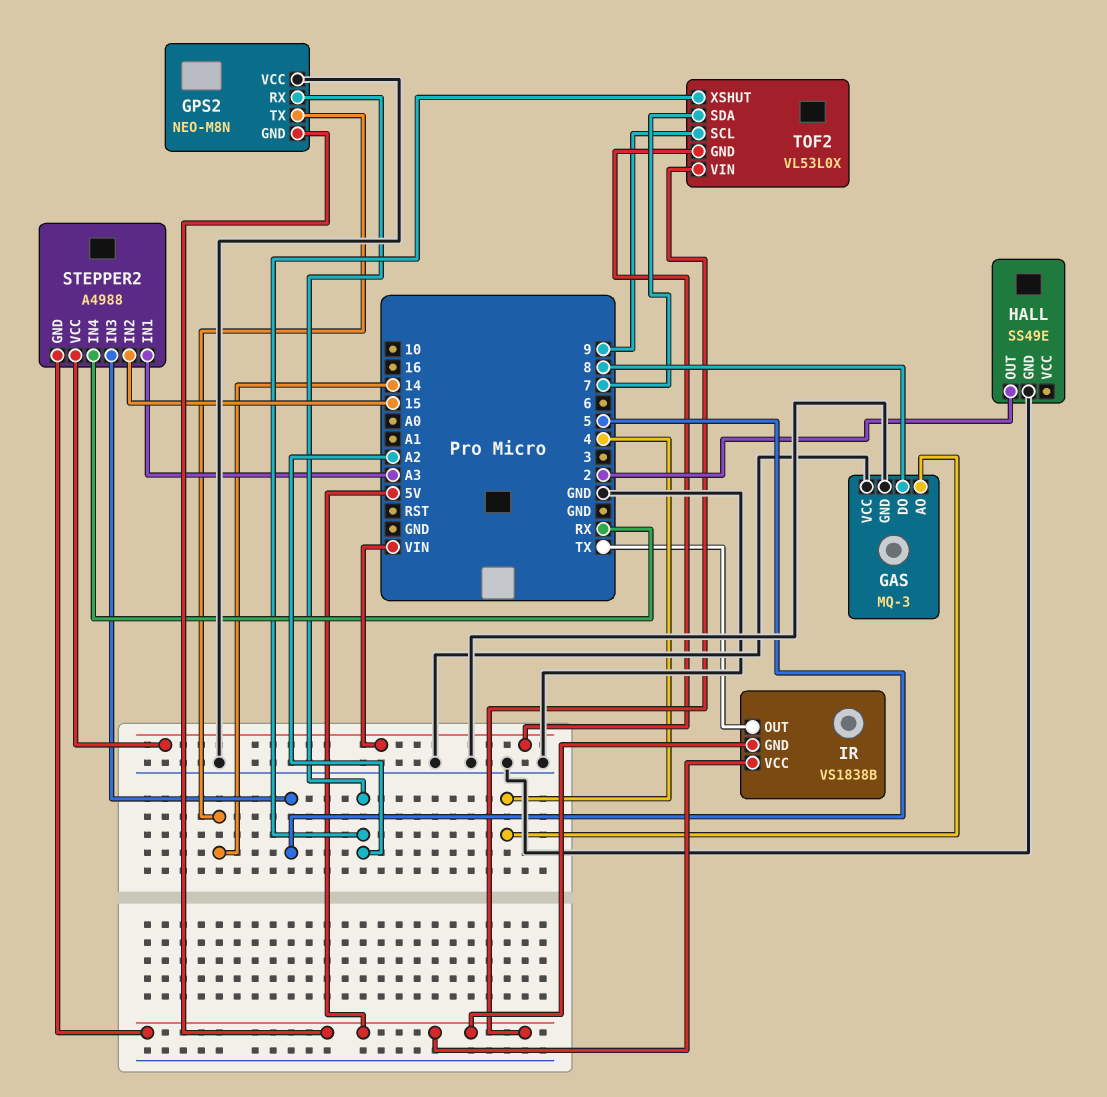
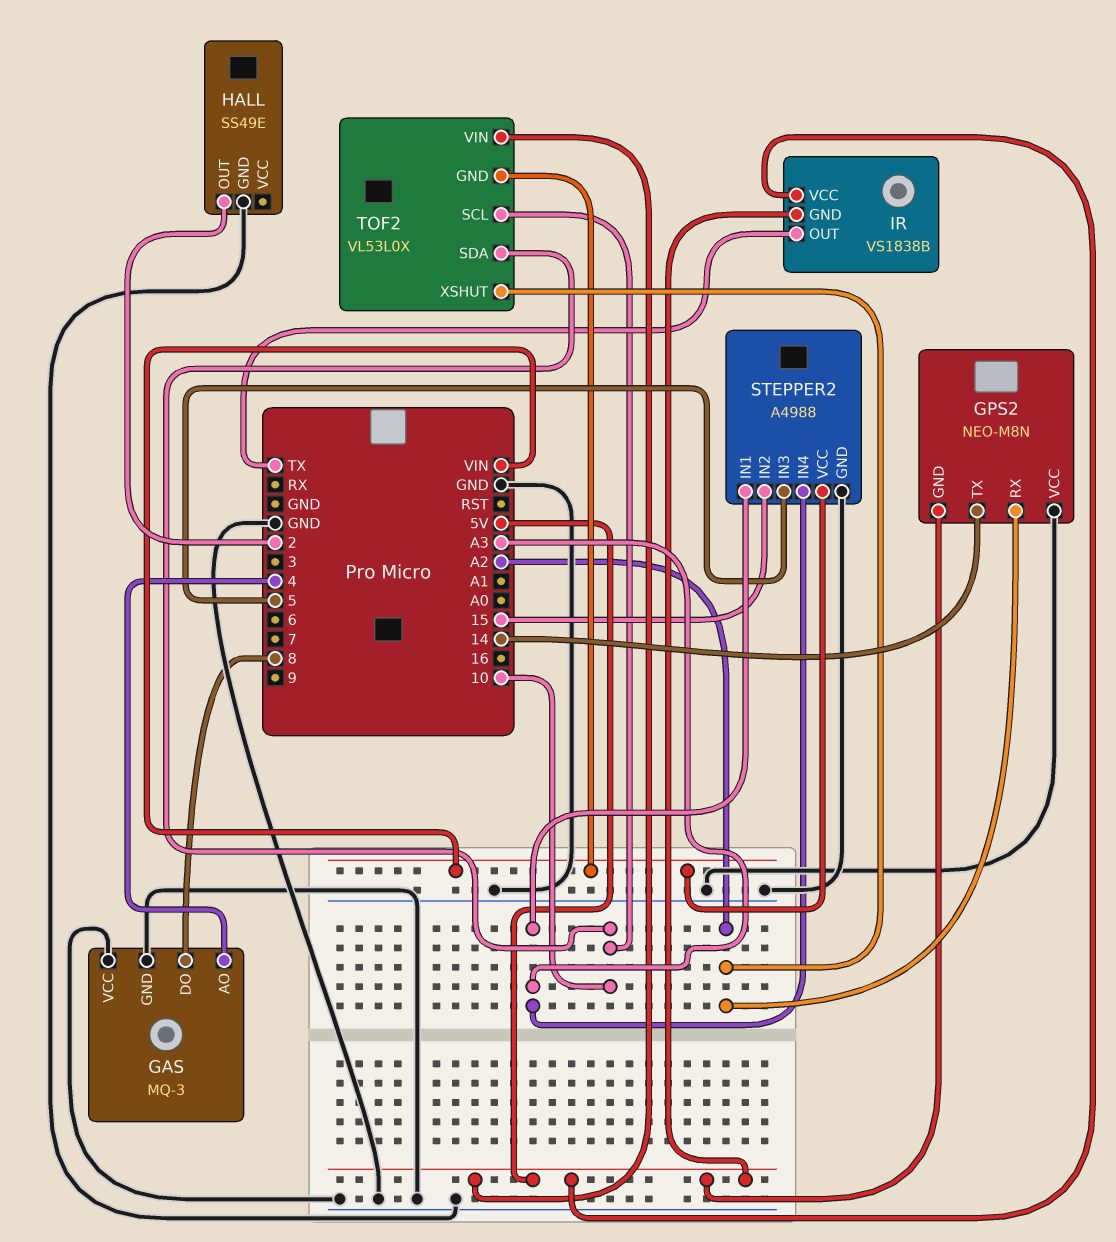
STEPPER2 pin GND: 5V -> GND
STEPPER2 pin IN4: RX -> A3
TOF2 pin SCL: 9 -> 10
TOF2 pin SDA: 7 -> 10

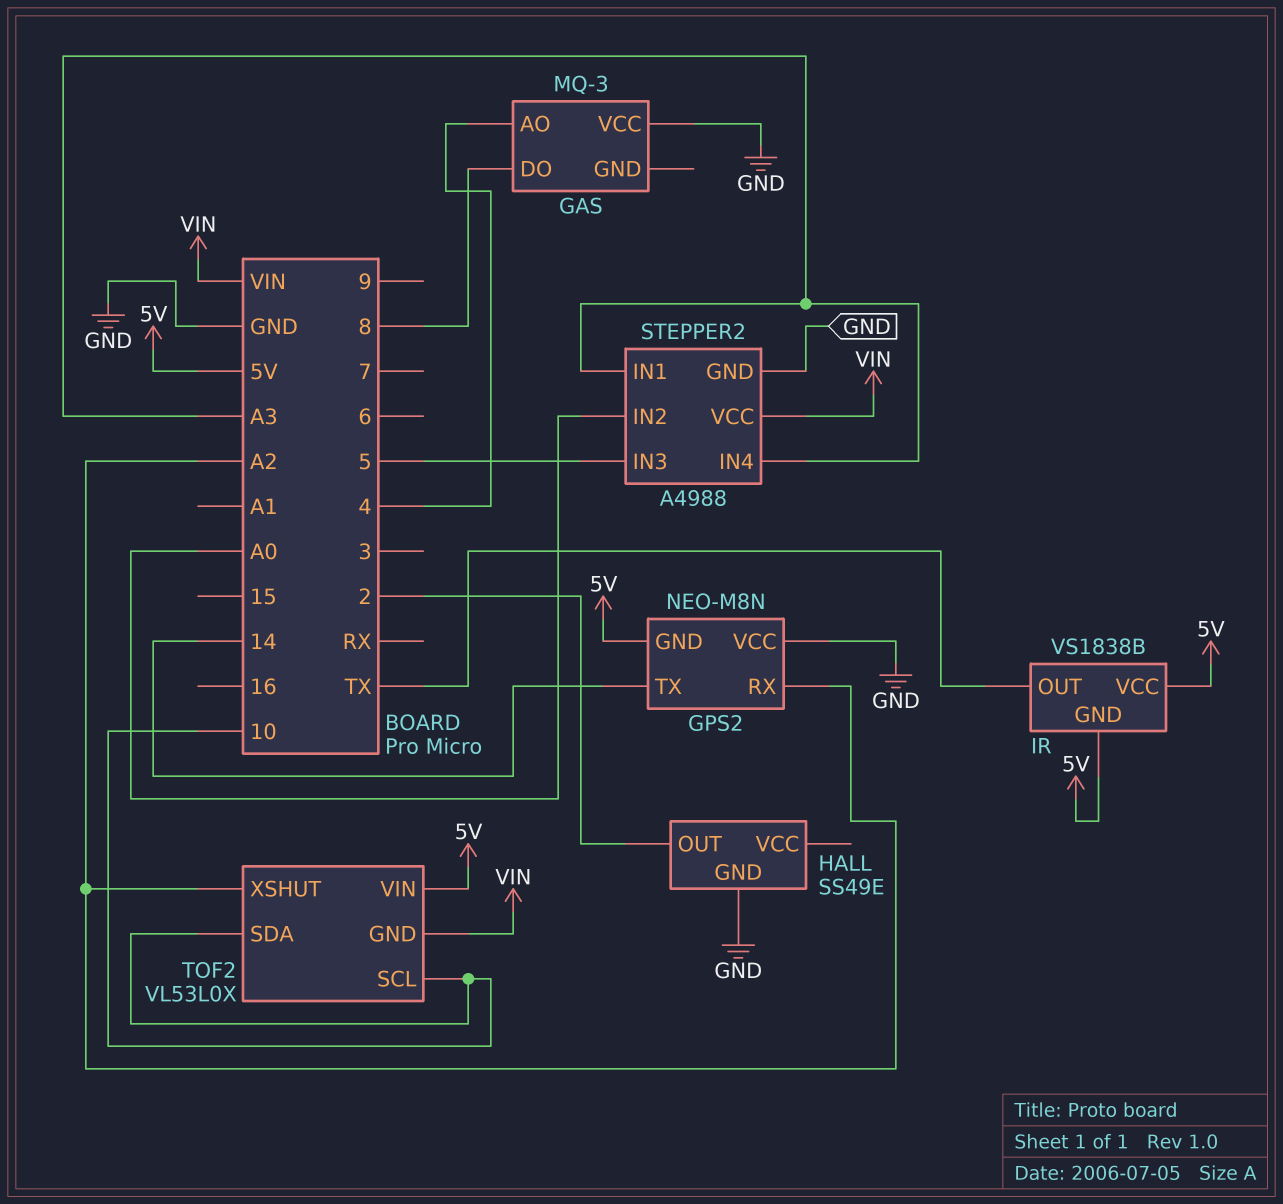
GAS pin GND: GND -> none
STEPPER2 pin IN2: 15 -> A0

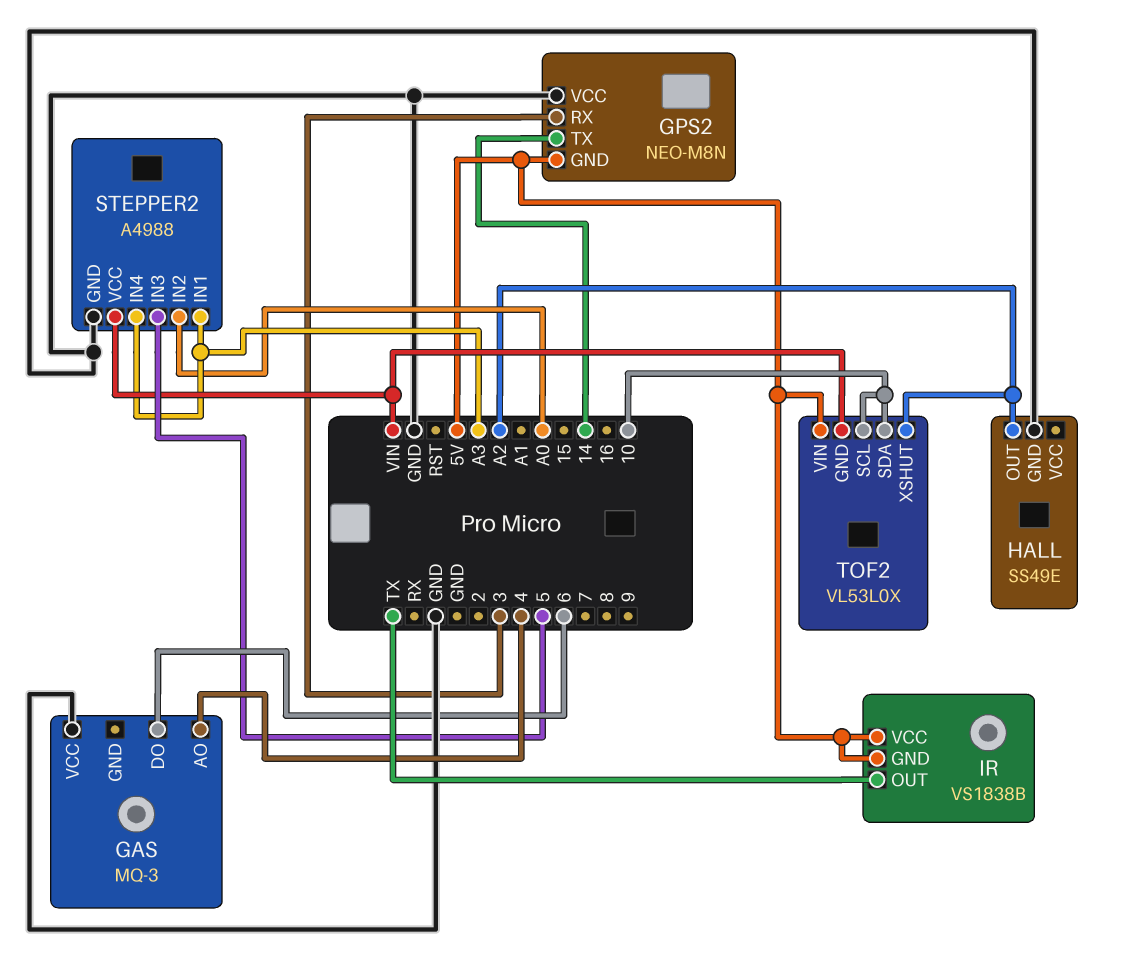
GAS pin DO: 8 -> 6
GPS2 pin RX: A2 -> 3
HALL pin OUT: 2 -> A2

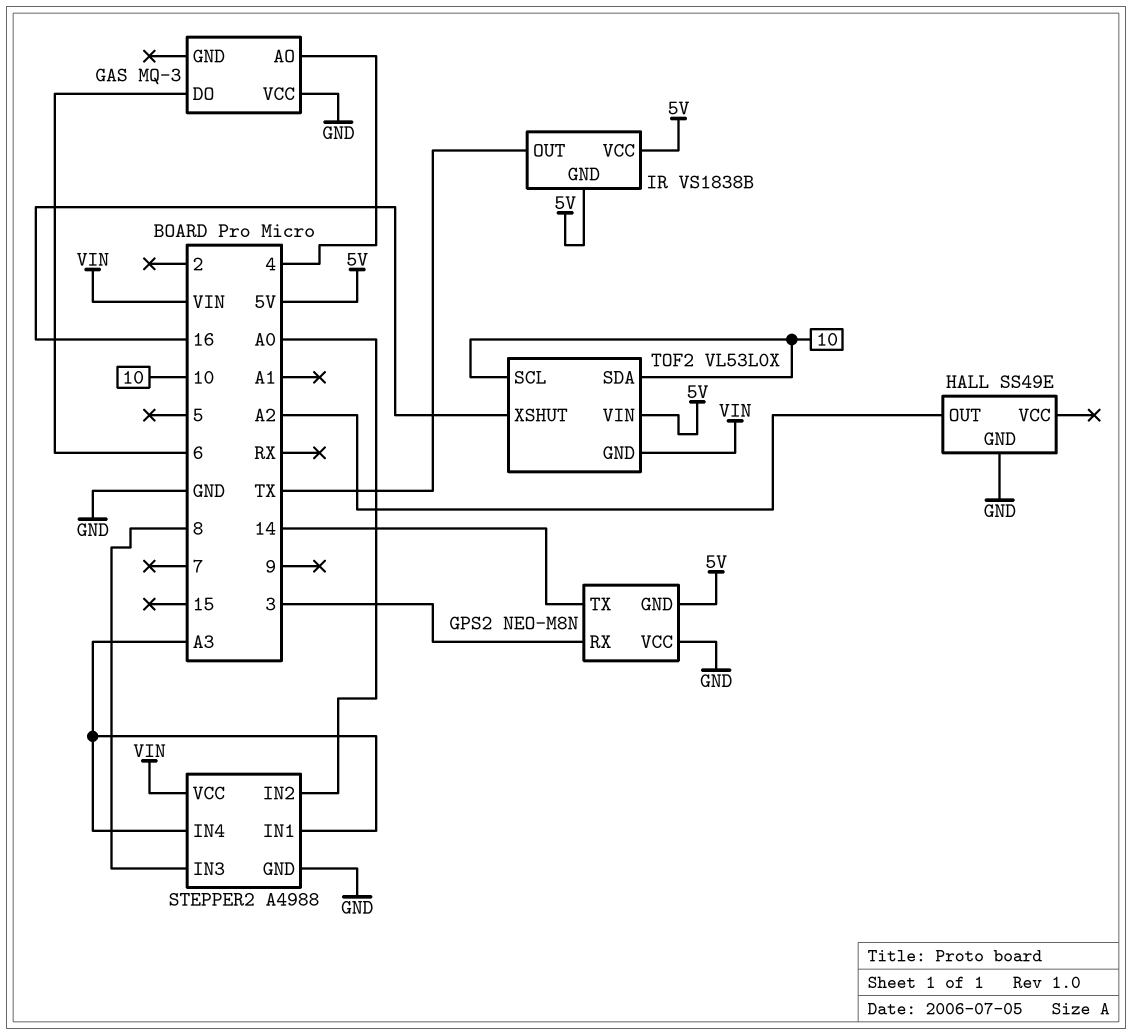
STEPPER2 pin IN3: 5 -> 8
TOF2 pin XSHUT: A2 -> 16

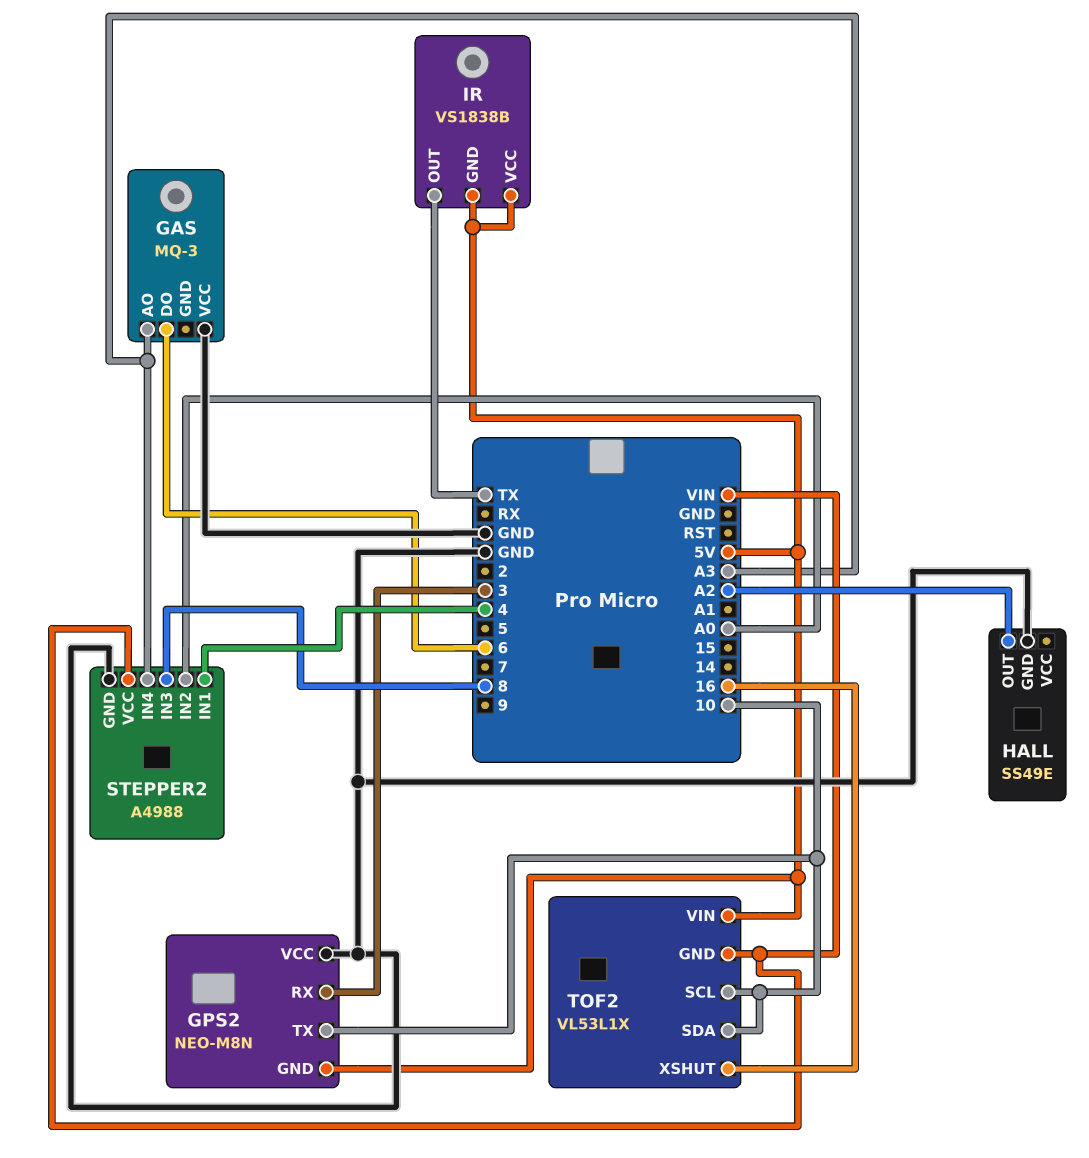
GAS pin AO: 4 -> A3
GPS2 pin TX: 14 -> 10
STEPPER2 pin IN1: A3 -> 4
TOF2: VL53L0X -> VL53L1X

